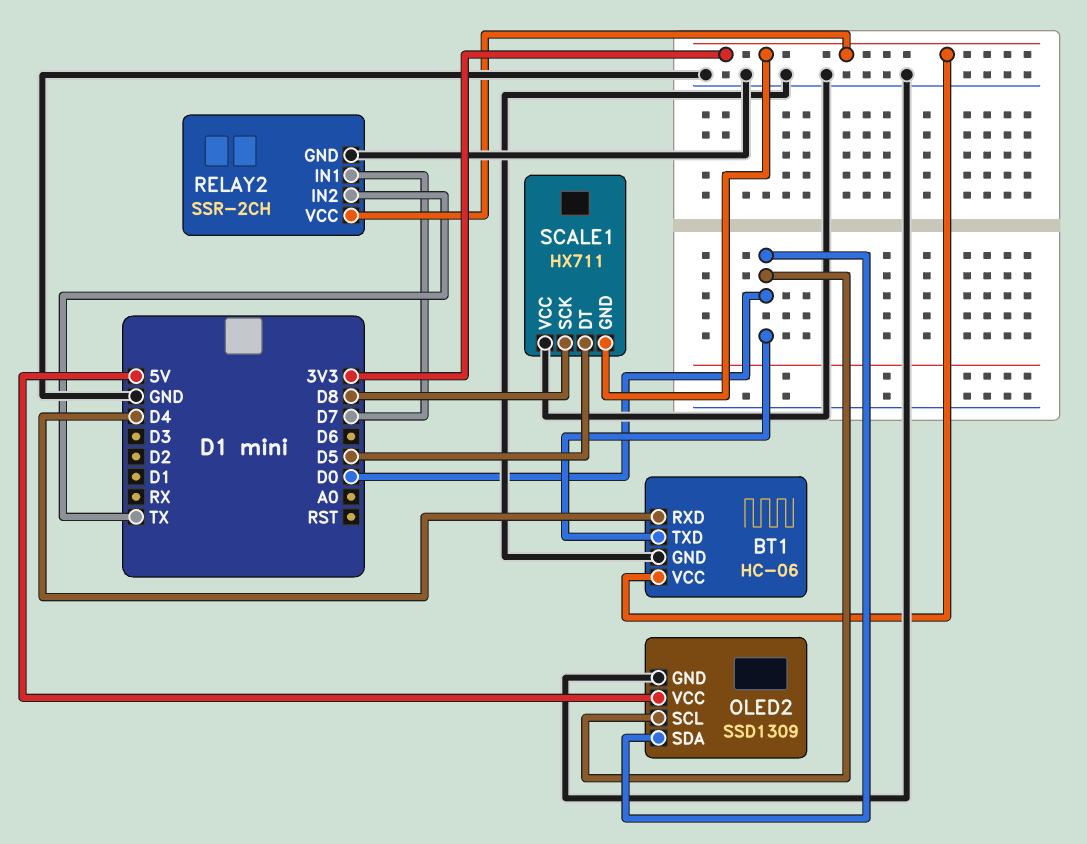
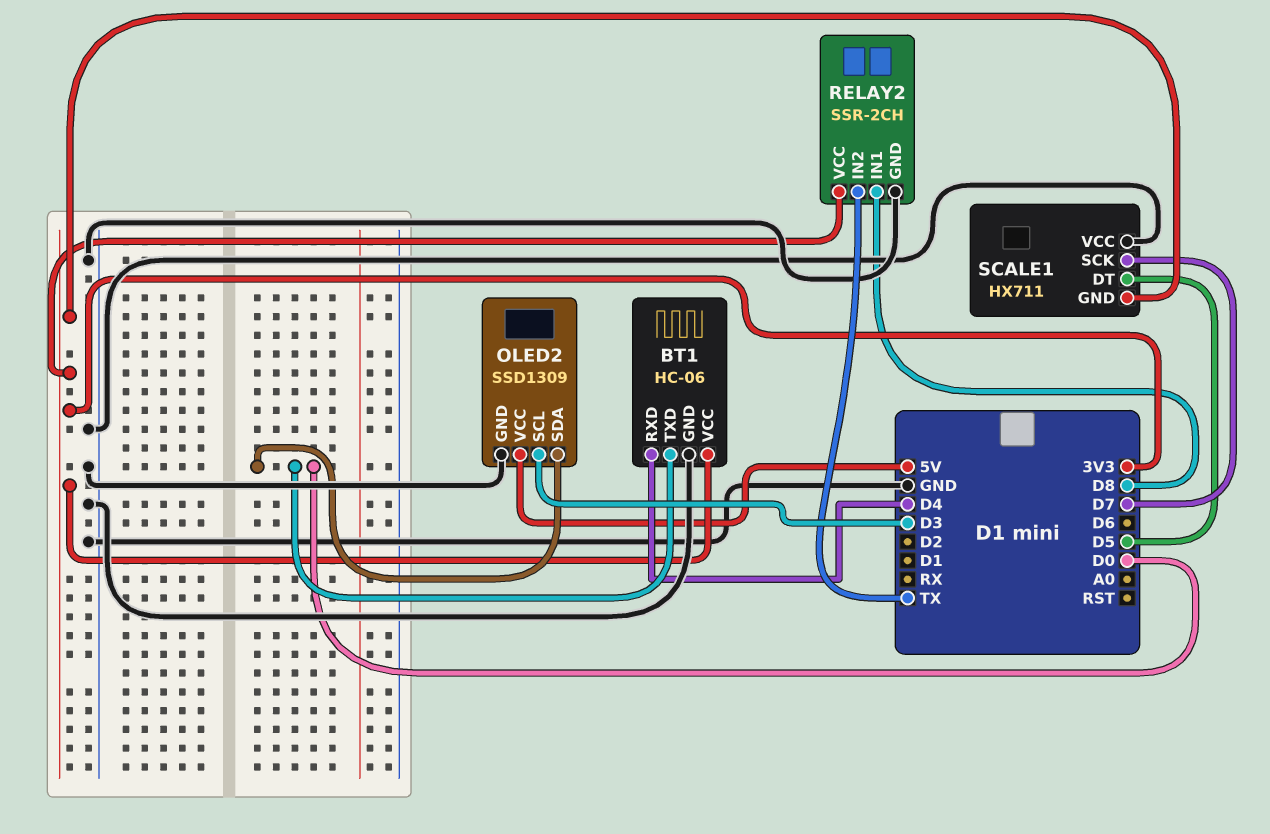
OLED2 pin SCL: D0 -> D3
RELAY2 pin IN1: D7 -> D8
SCALE1 pin SCK: D8 -> D7

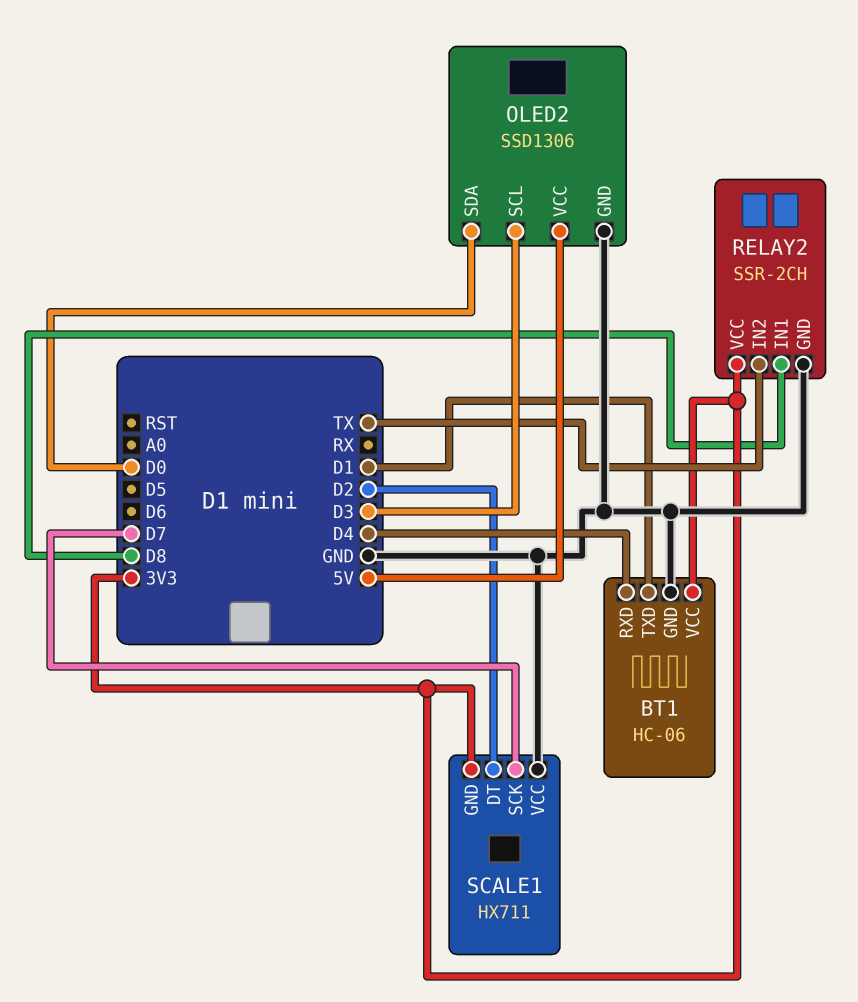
BT1 pin TXD: D0 -> D1
OLED2: SSD1309 -> SSD1306
SCALE1 pin DT: D5 -> D2

